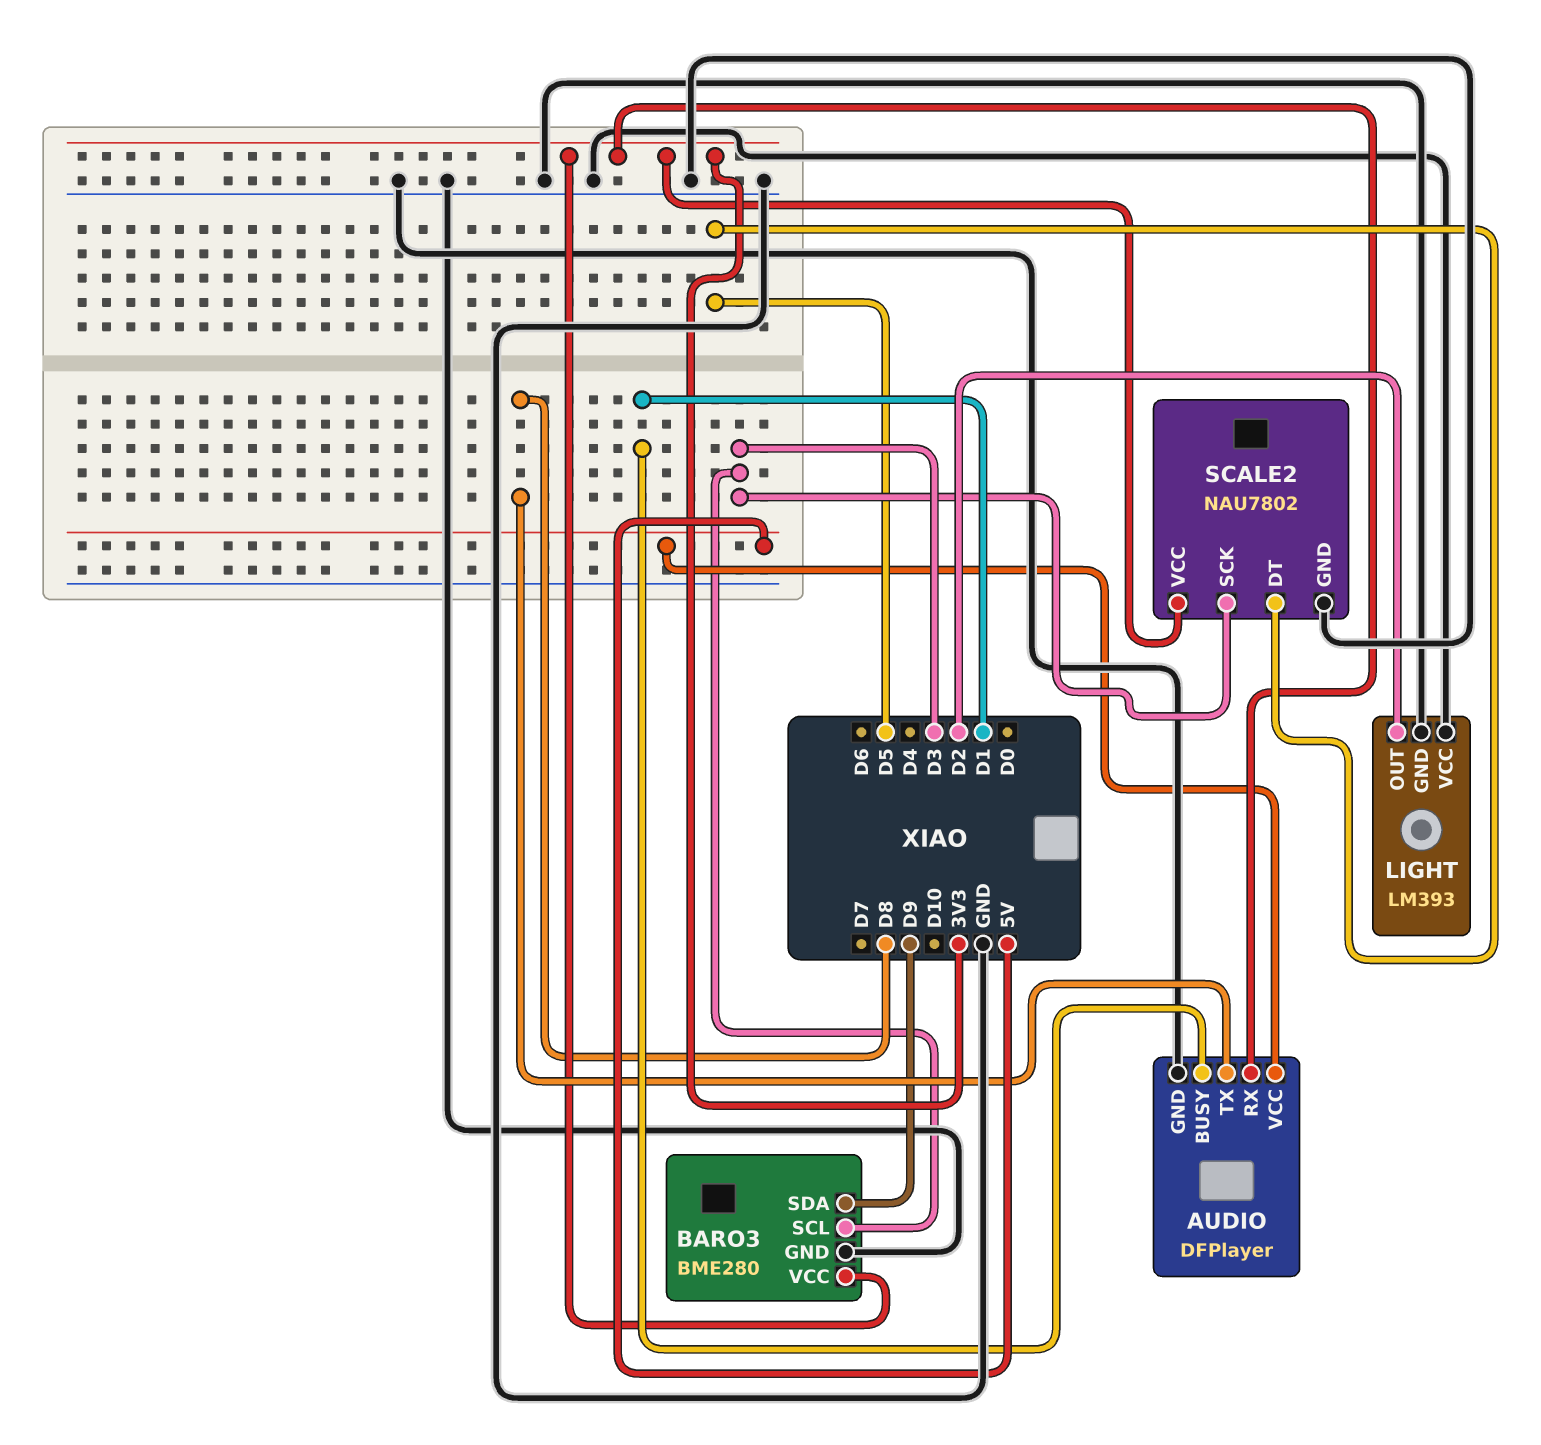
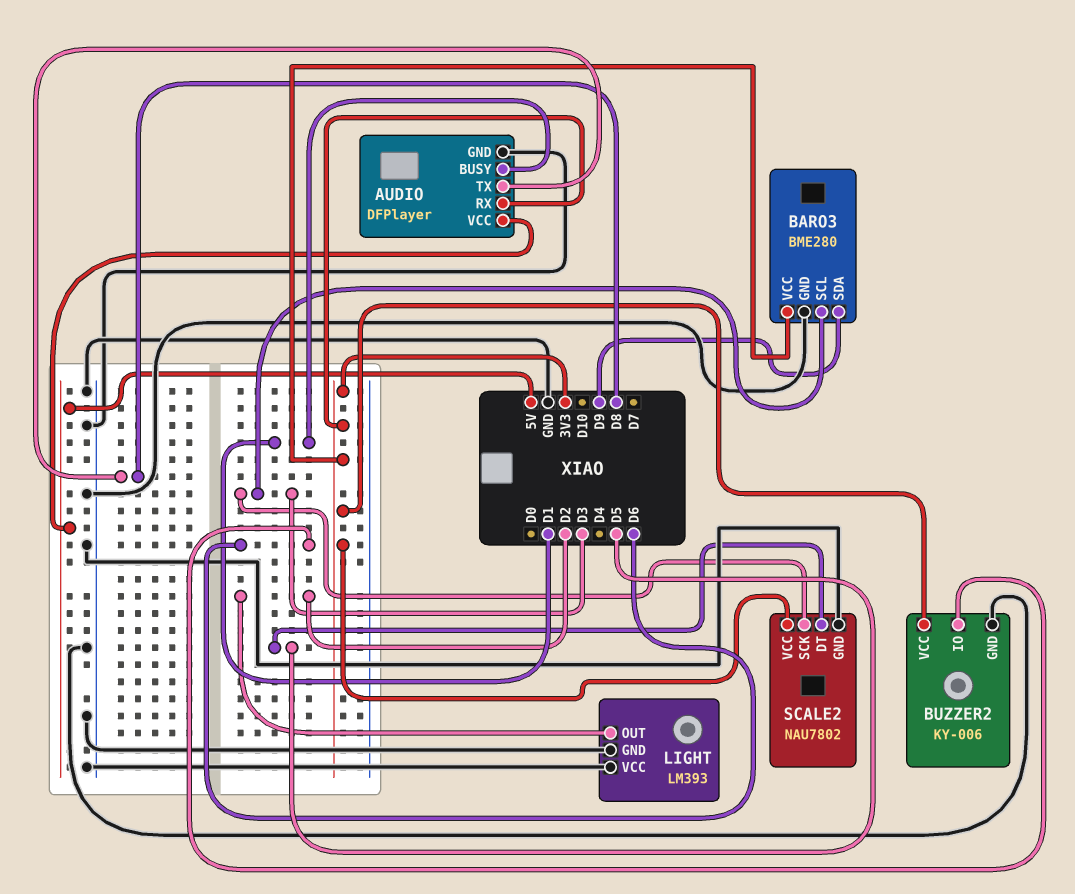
BUZZER2: none -> KY-006
BUZZER2 pin GND: none -> GND
BUZZER2 pin IO: none -> D6
BUZZER2 pin VCC: none -> 3V3

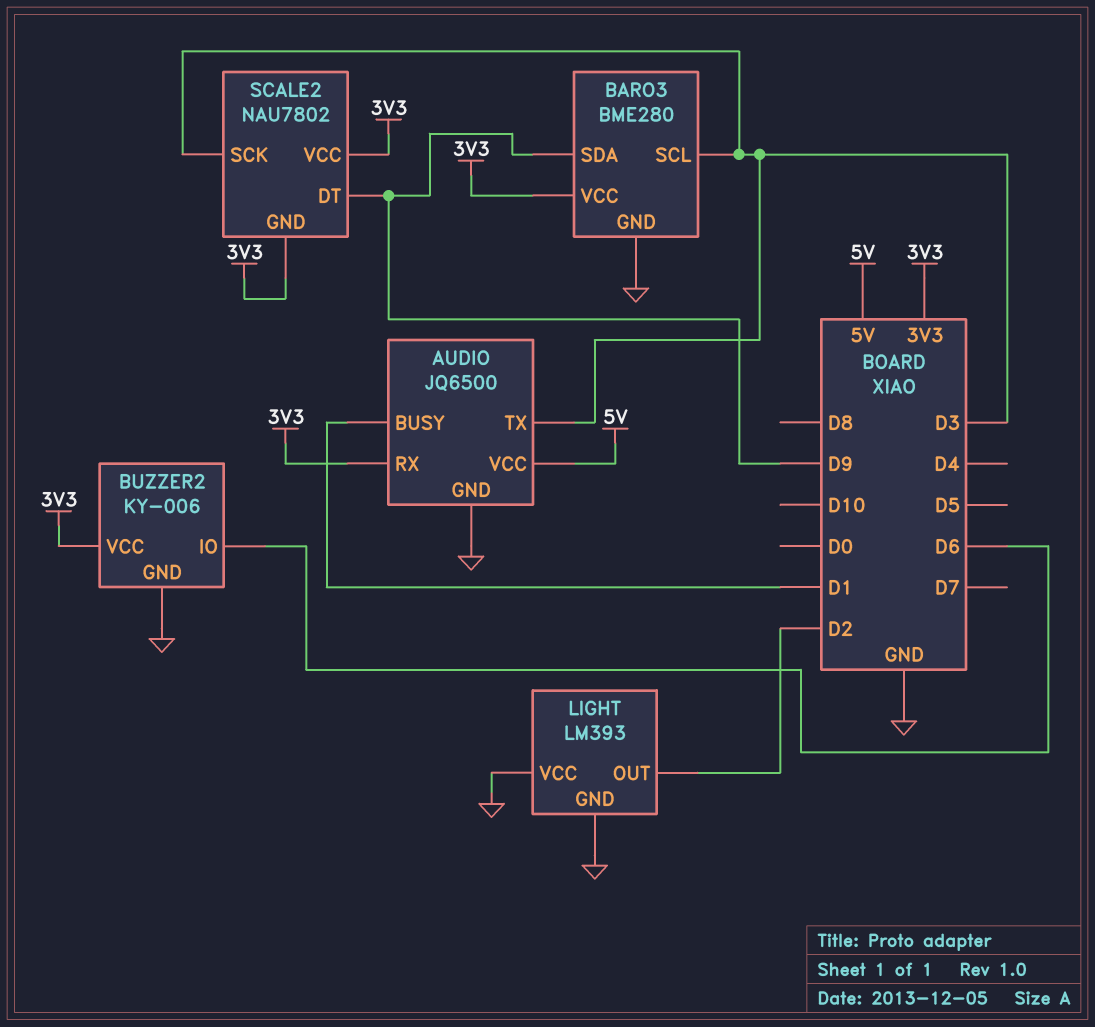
AUDIO: DFPlayer -> JQ6500
AUDIO pin TX: D8 -> D3
SCALE2 pin DT: D5 -> D9
SCALE2 pin GND: GND -> 3V3

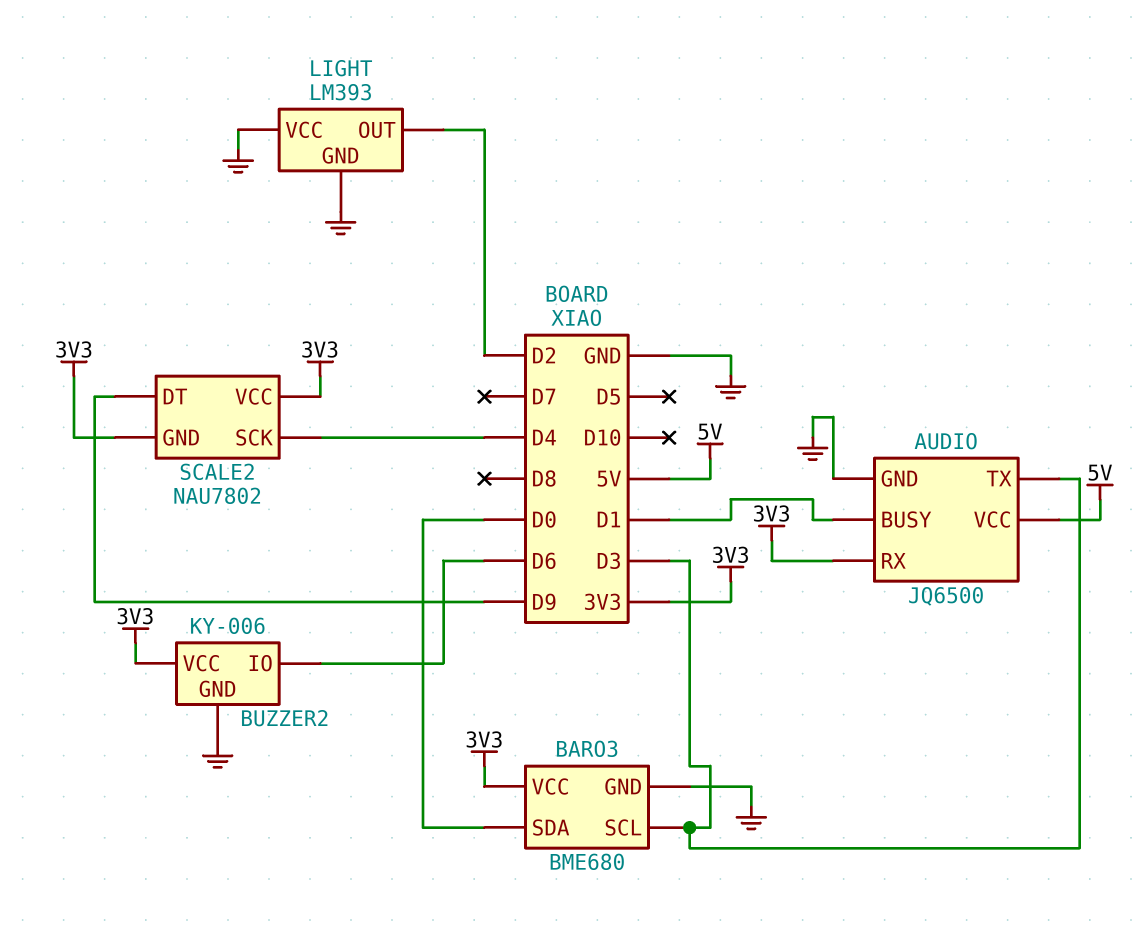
BARO3: BME280 -> BME680
BARO3 pin SDA: D9 -> D0
SCALE2 pin SCK: D3 -> D4

